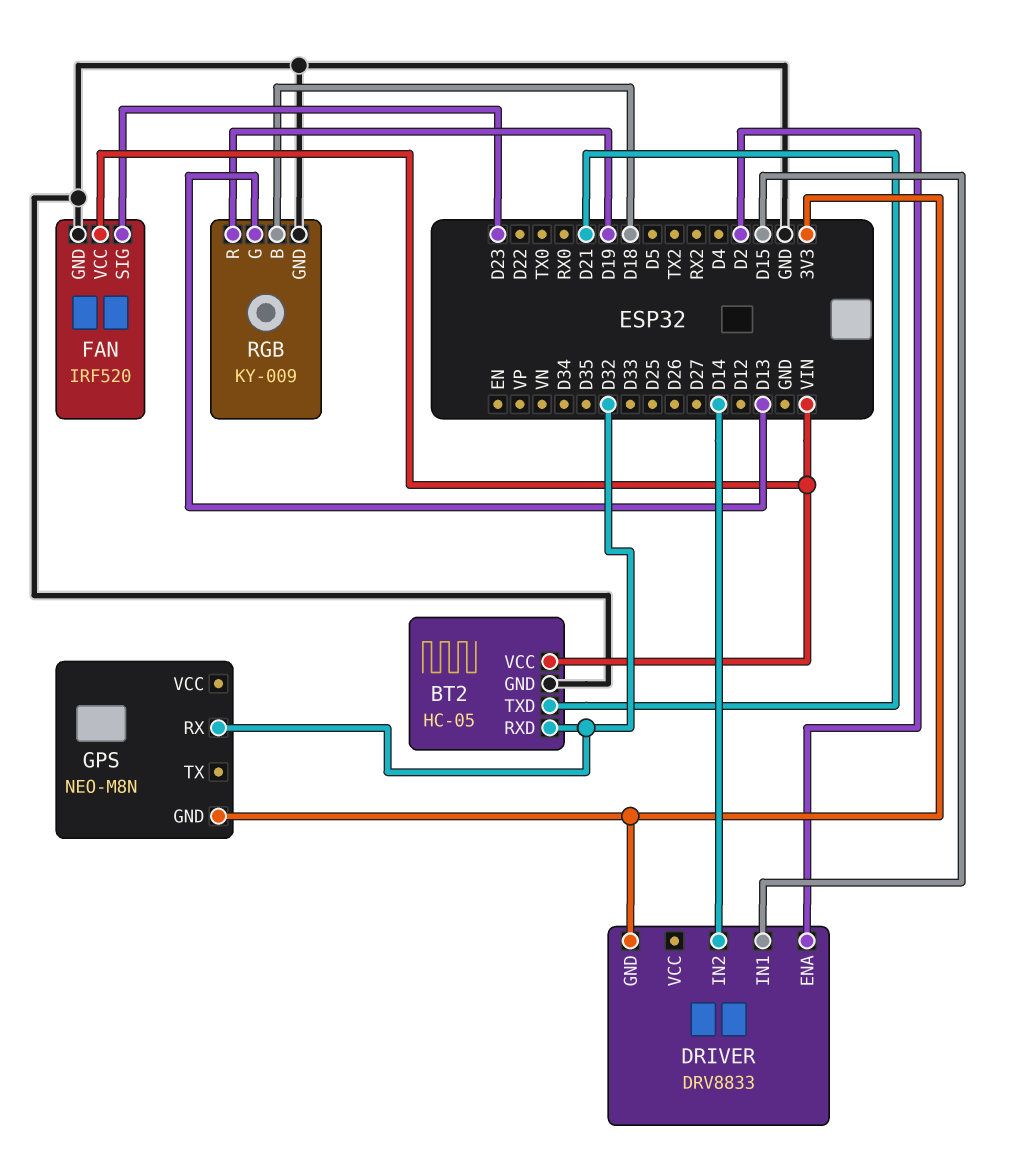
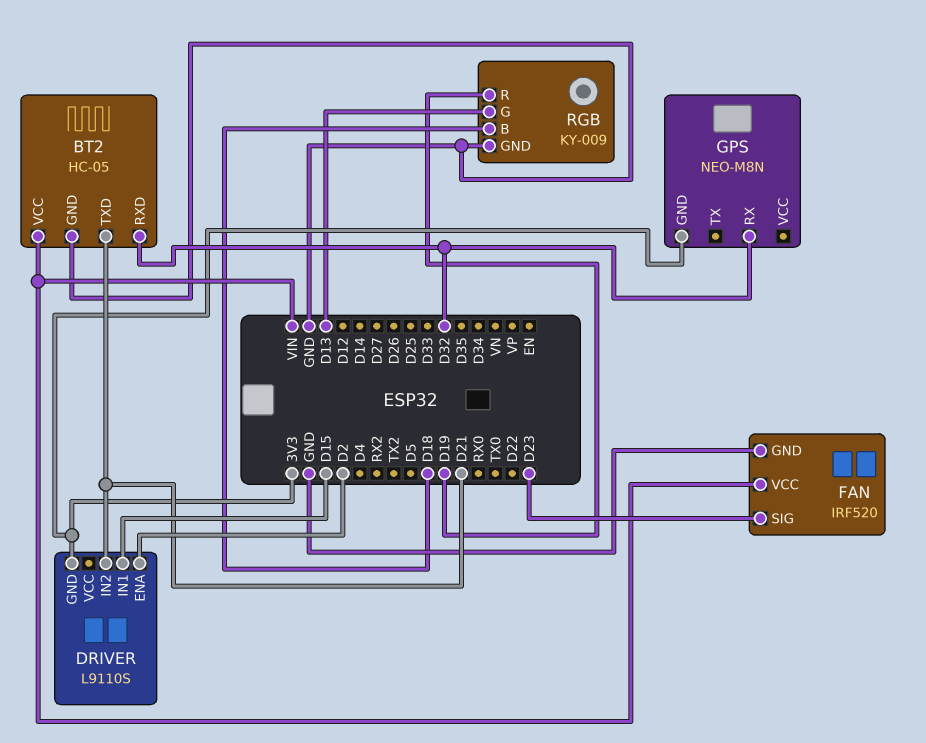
DRIVER: DRV8833 -> L9110S
DRIVER pin IN2: D14 -> D21

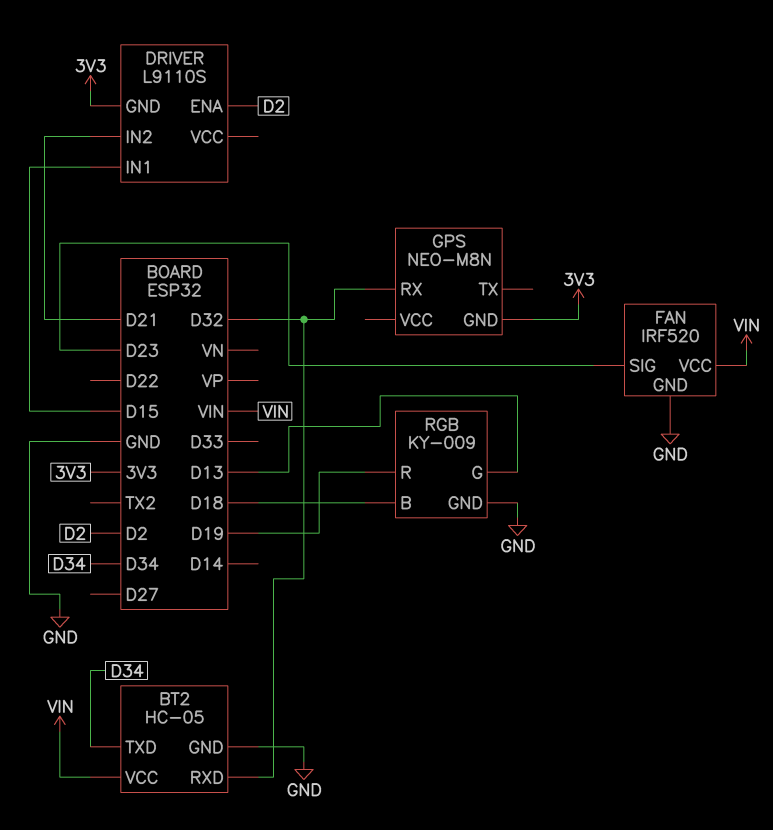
BT2 pin TXD: D21 -> D34

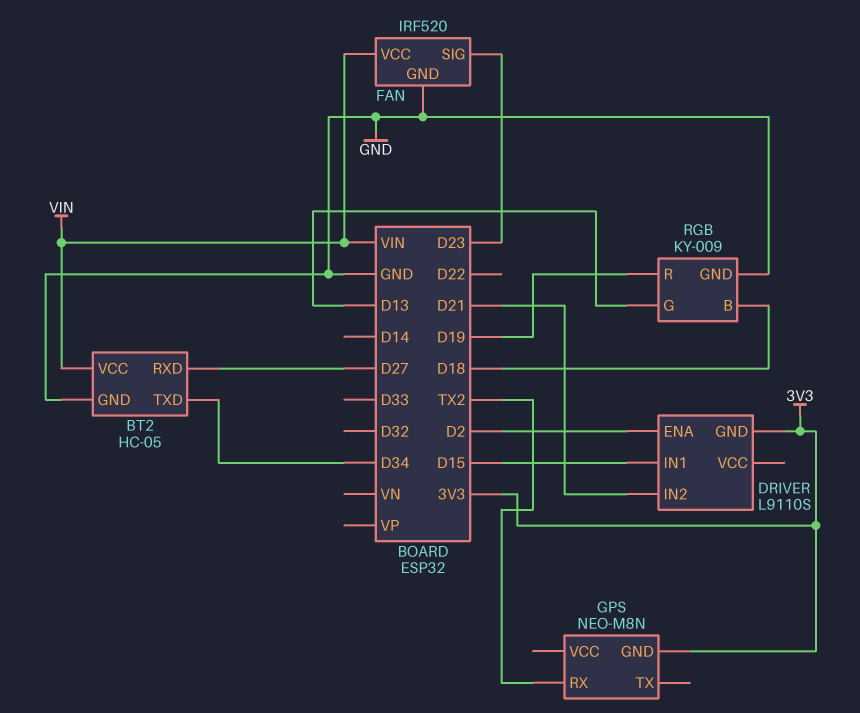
BT2 pin RXD: D32 -> D27
GPS pin RX: D32 -> TX2

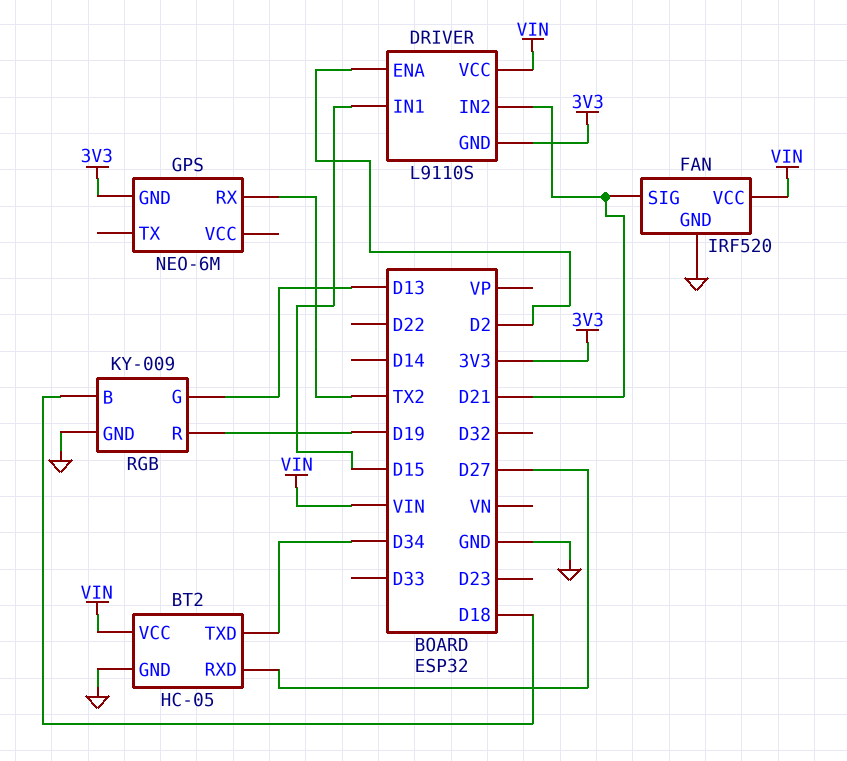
DRIVER pin VCC: none -> VIN
FAN pin SIG: D23 -> D21
GPS: NEO-M8N -> NEO-6M

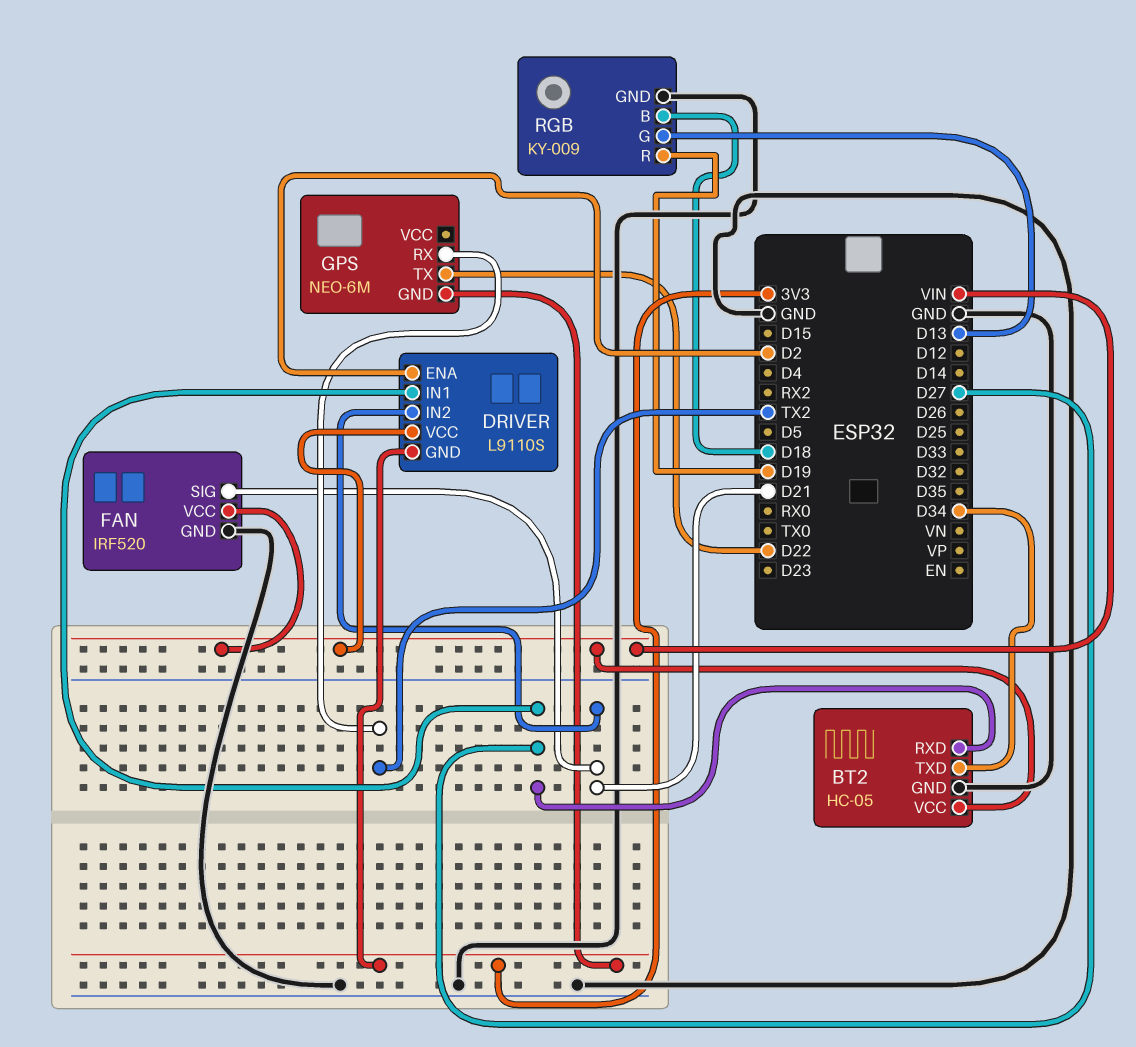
DRIVER pin IN1: D15 -> D27
GPS pin TX: none -> D22

